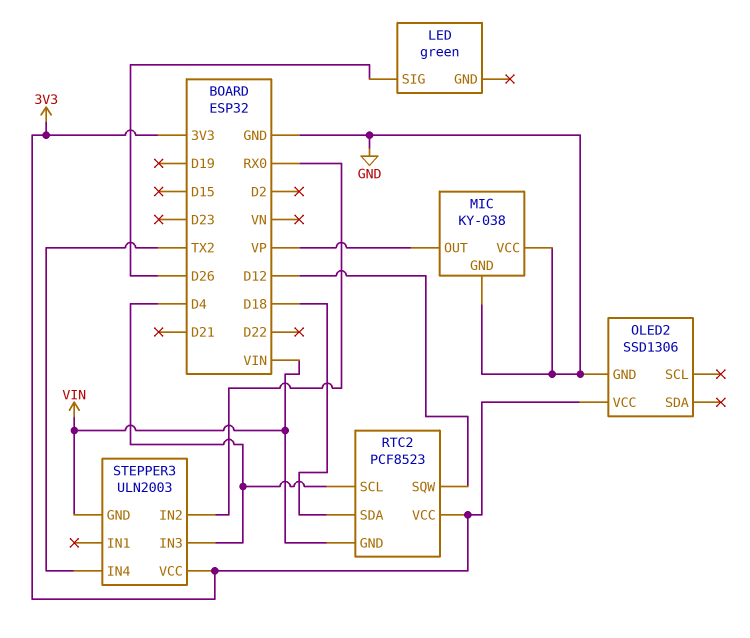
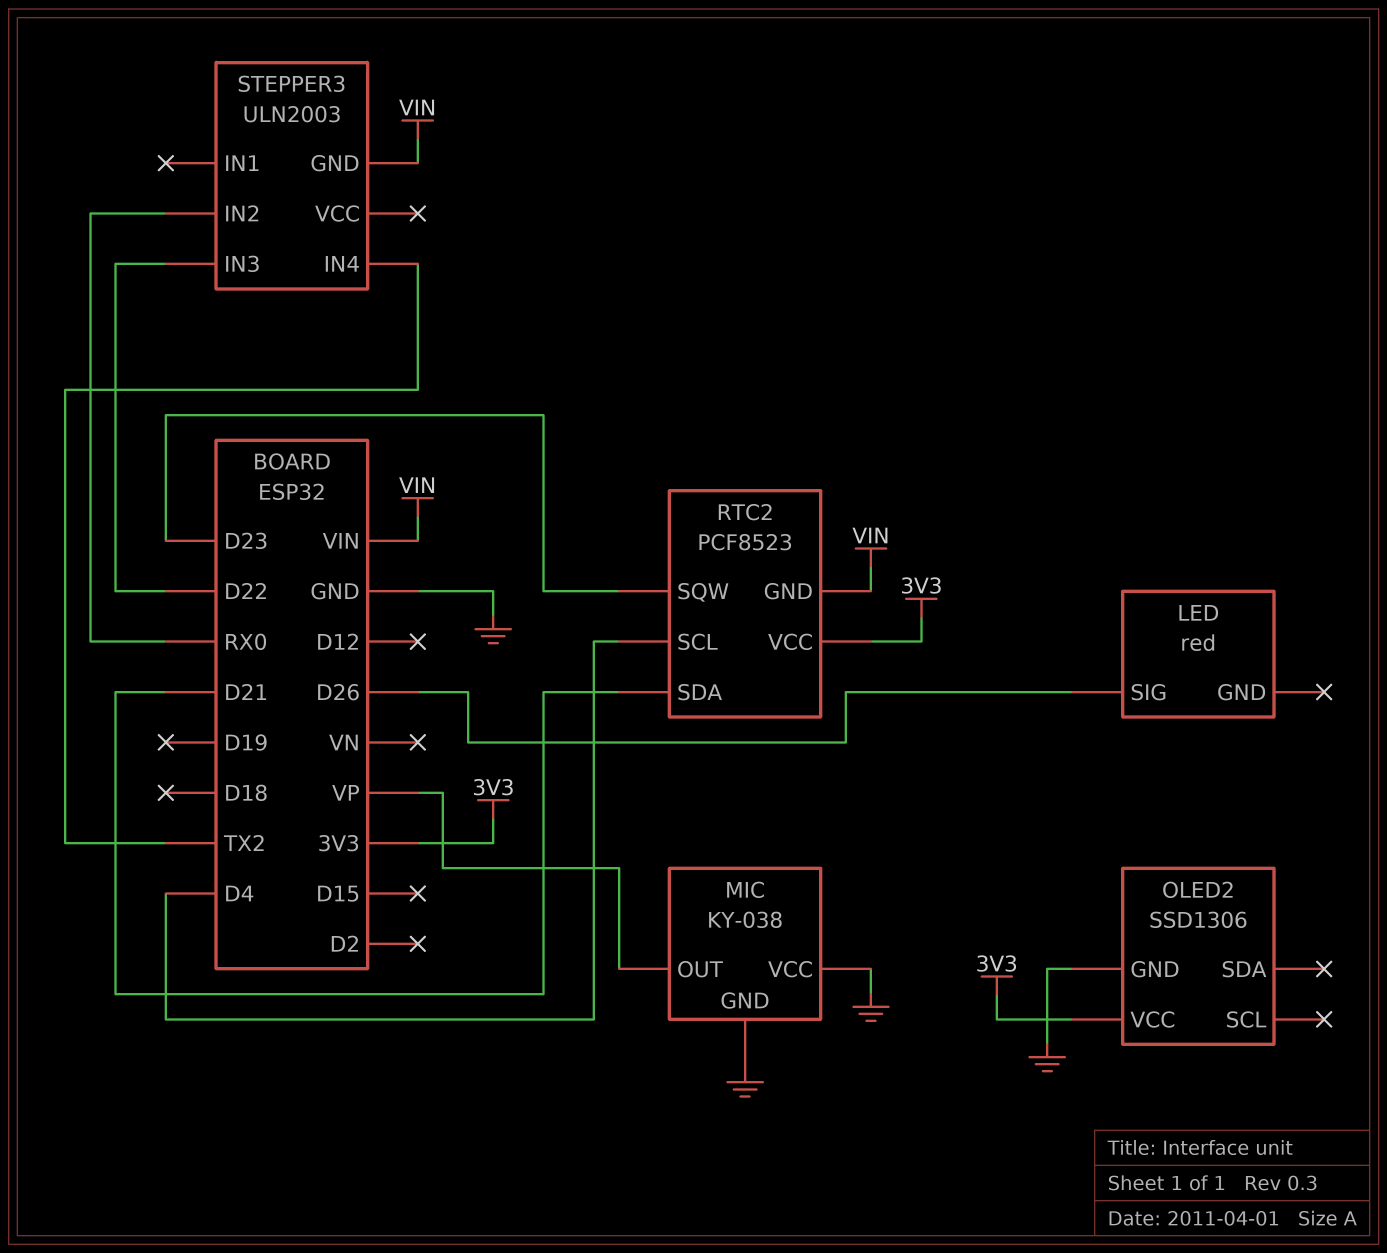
LED: green -> red
RTC2 pin SDA: D18 -> D21
RTC2 pin SQW: D12 -> D23
STEPPER3 pin IN3: D4 -> D22
STEPPER3 pin VCC: 3V3 -> none

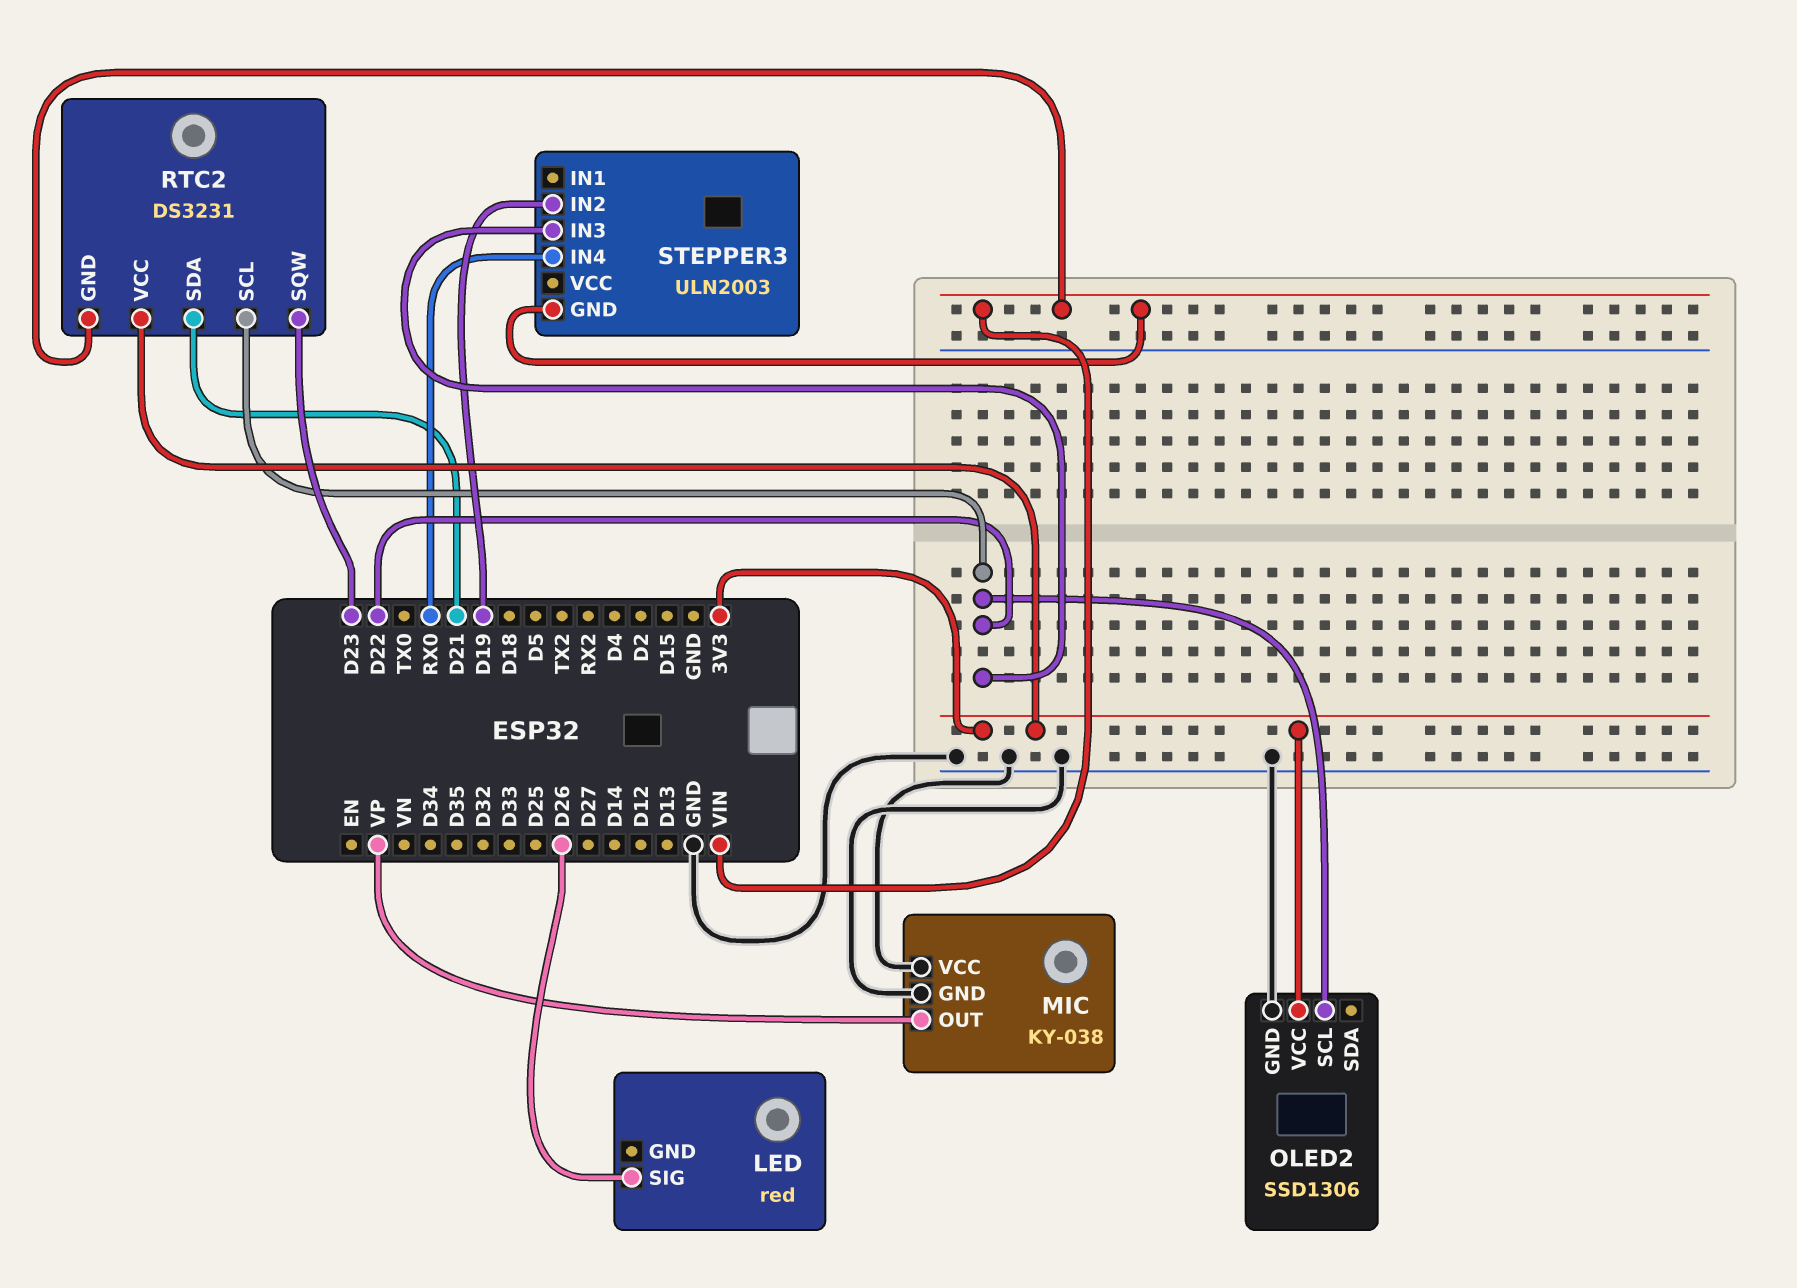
OLED2 pin SCL: none -> D22
RTC2: PCF8523 -> DS3231
RTC2 pin SCL: D4 -> D22
STEPPER3 pin IN2: RX0 -> D19
STEPPER3 pin IN4: TX2 -> RX0

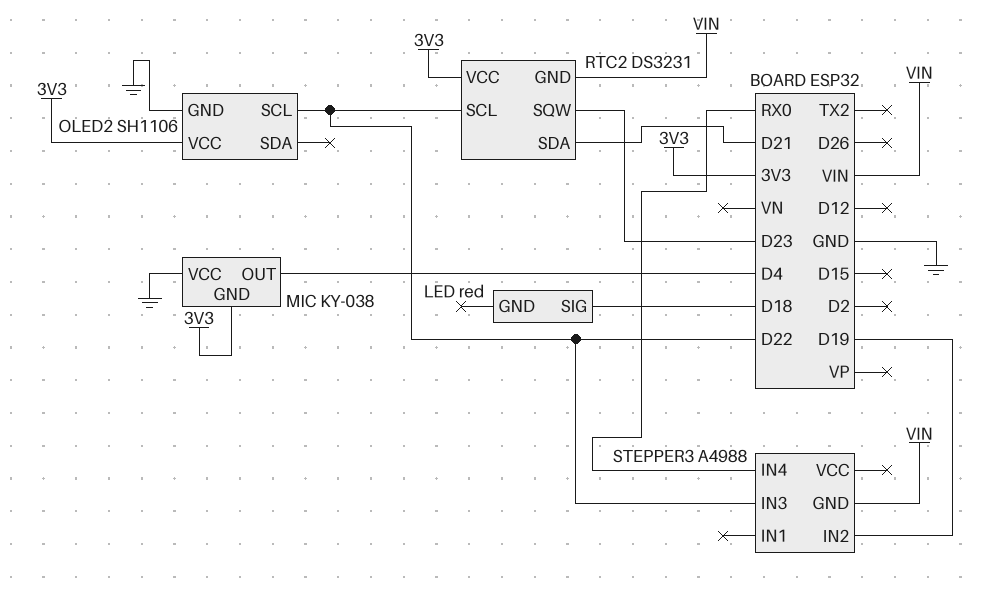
LED pin SIG: D26 -> D18
MIC pin GND: GND -> 3V3
MIC pin OUT: VP -> D4
OLED2: SSD1306 -> SH1106
STEPPER3: ULN2003 -> A4988

